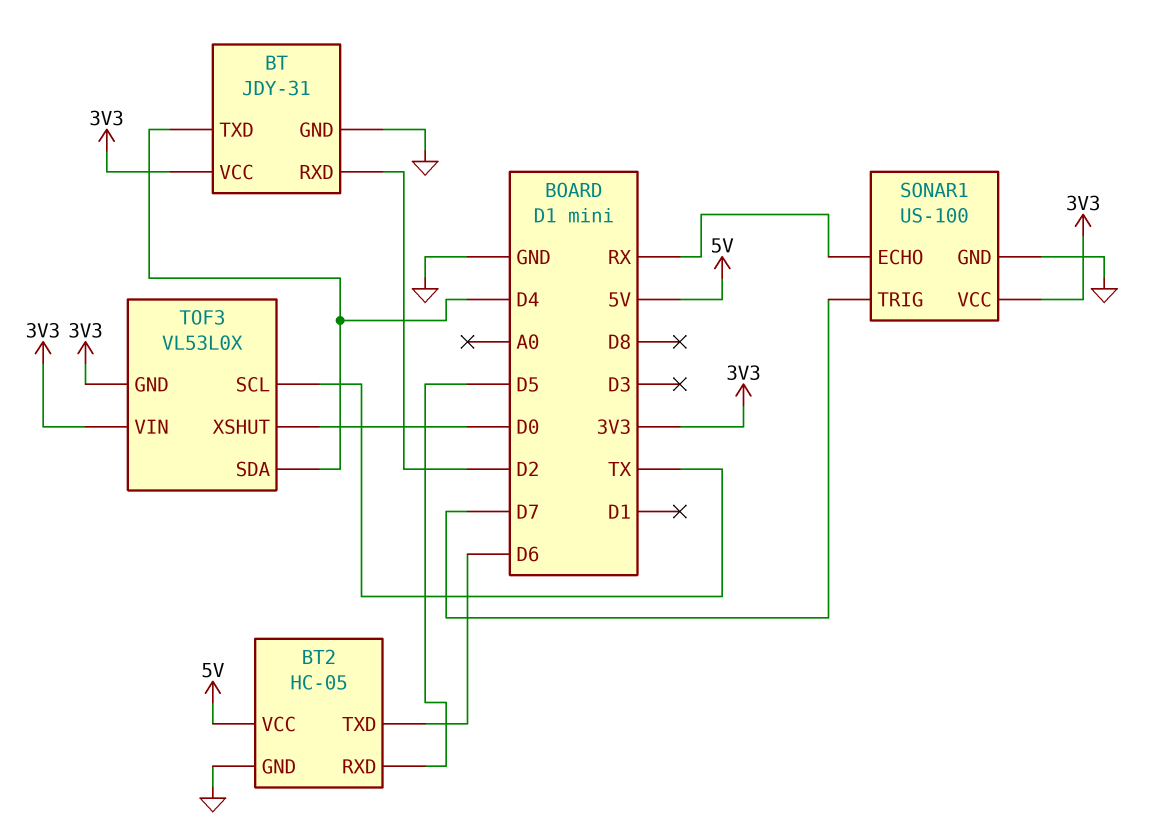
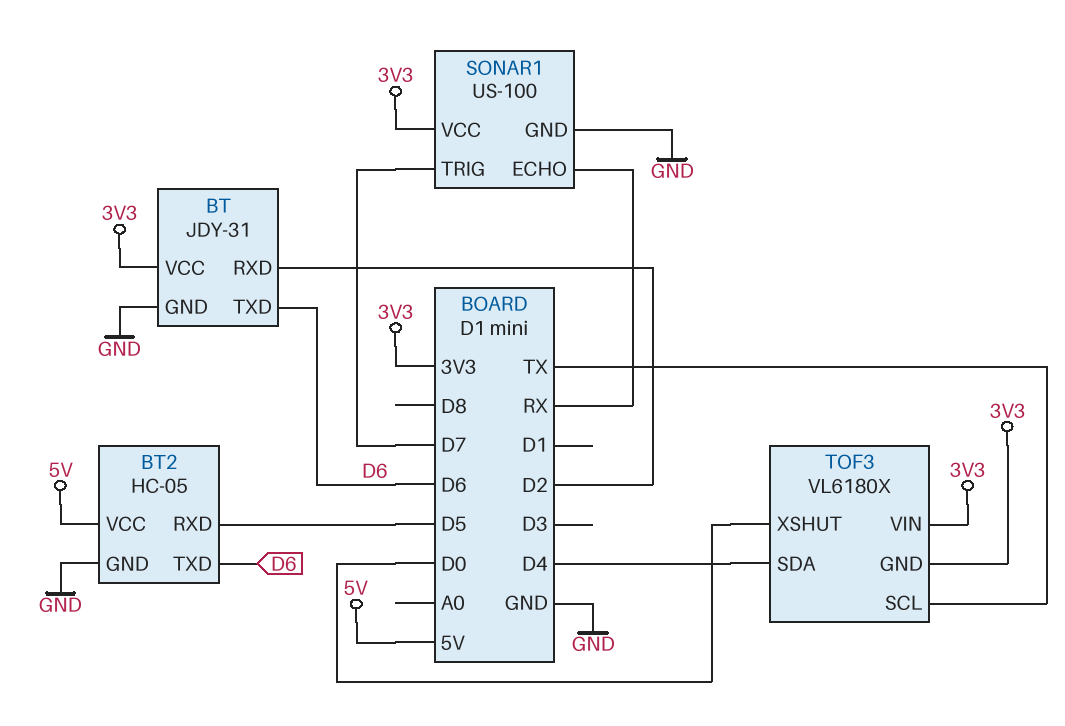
BT pin TXD: D4 -> D6
TOF3: VL53L0X -> VL6180X

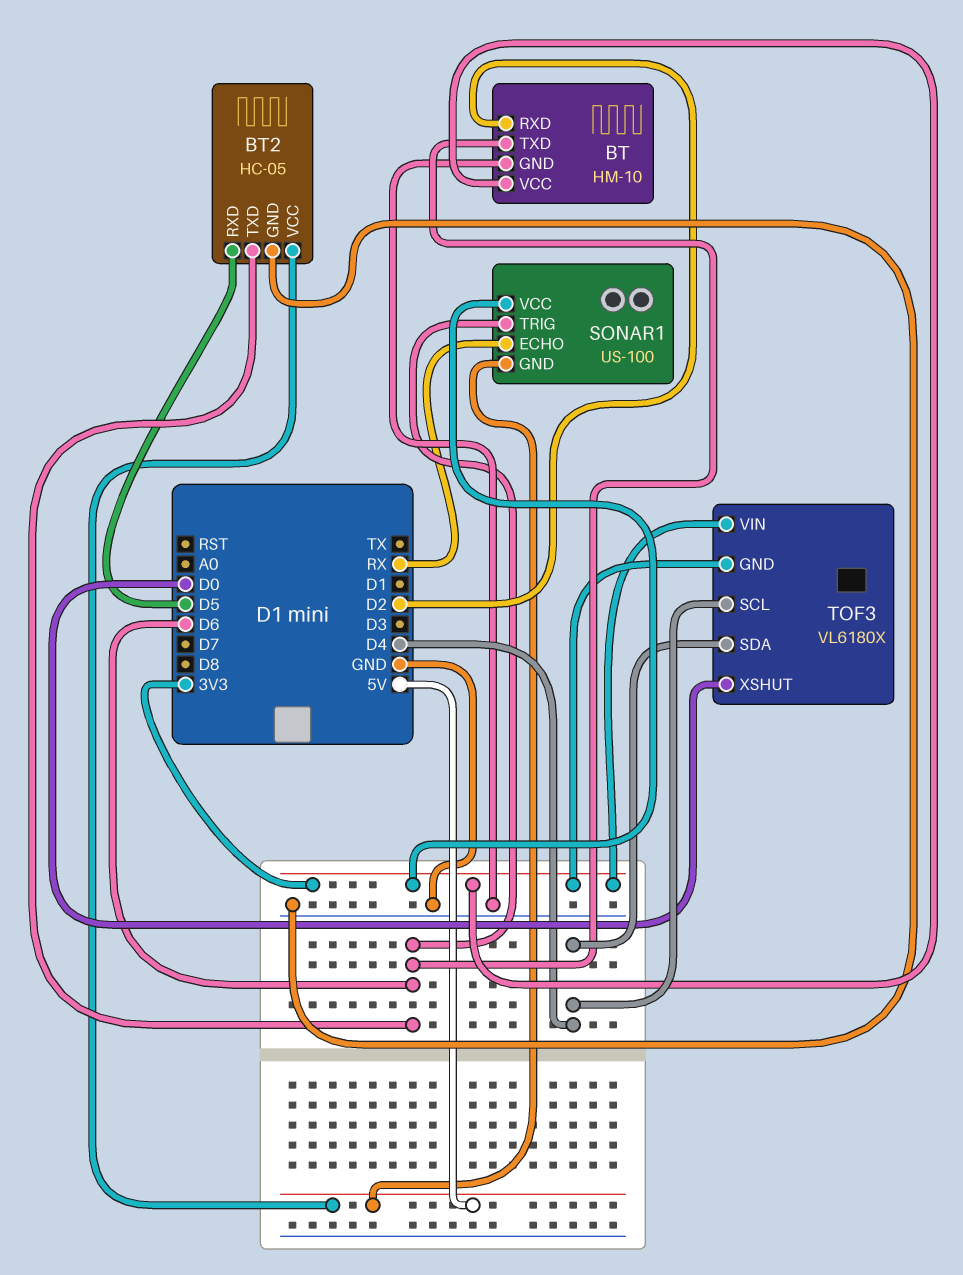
BT: JDY-31 -> HM-10
SONAR1 pin GND: GND -> 5V
SONAR1 pin TRIG: D7 -> D6
TOF3 pin SCL: TX -> D4

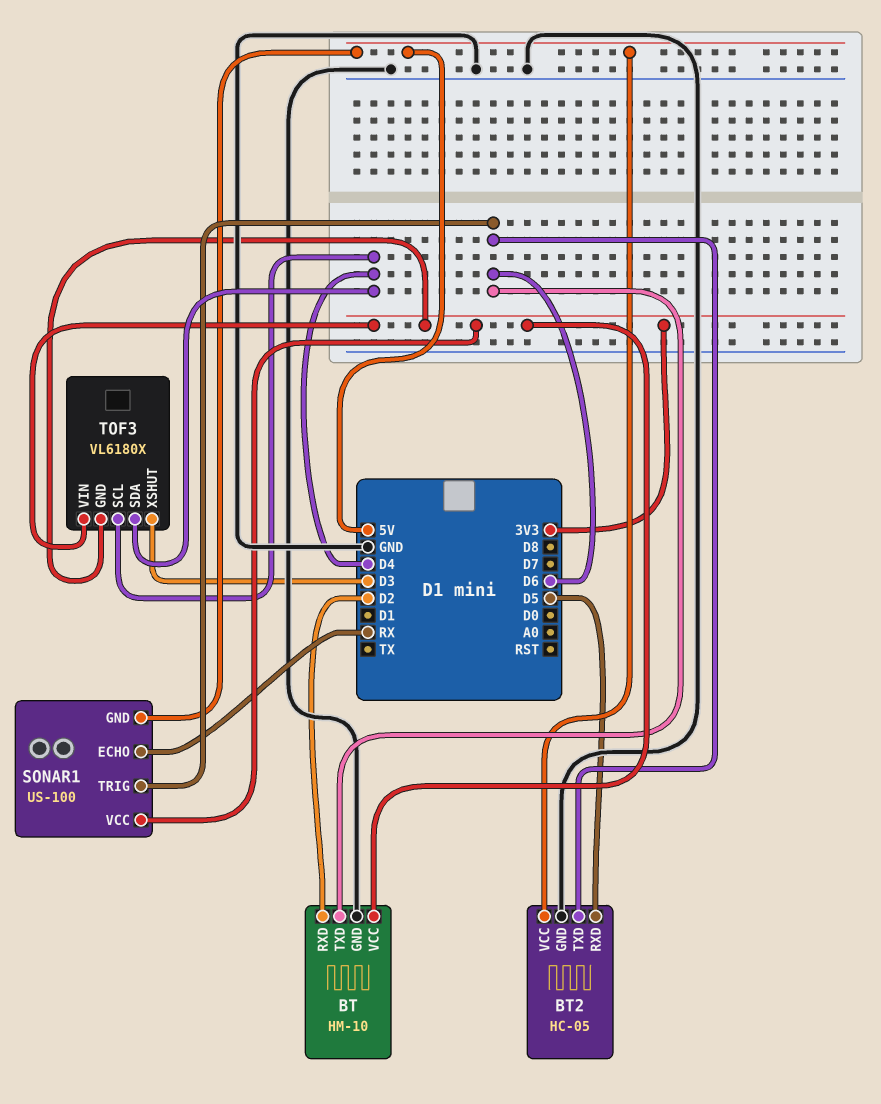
TOF3 pin XSHUT: D0 -> D3

